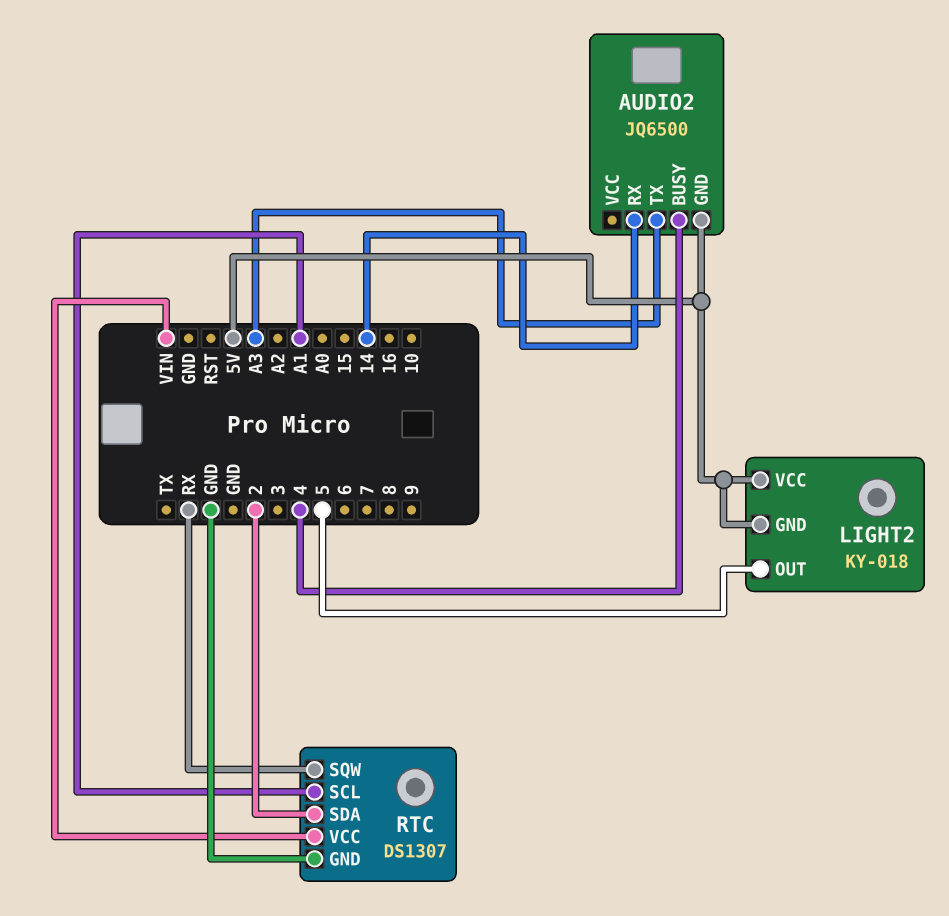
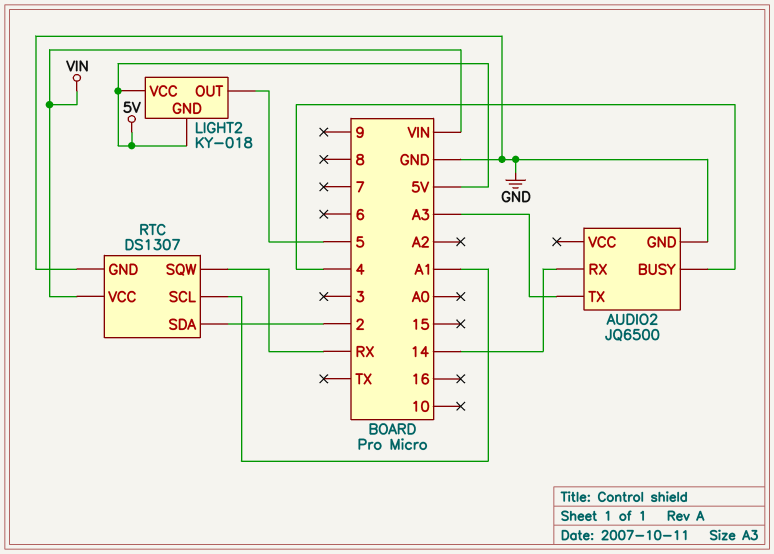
AUDIO2 pin GND: 5V -> GND

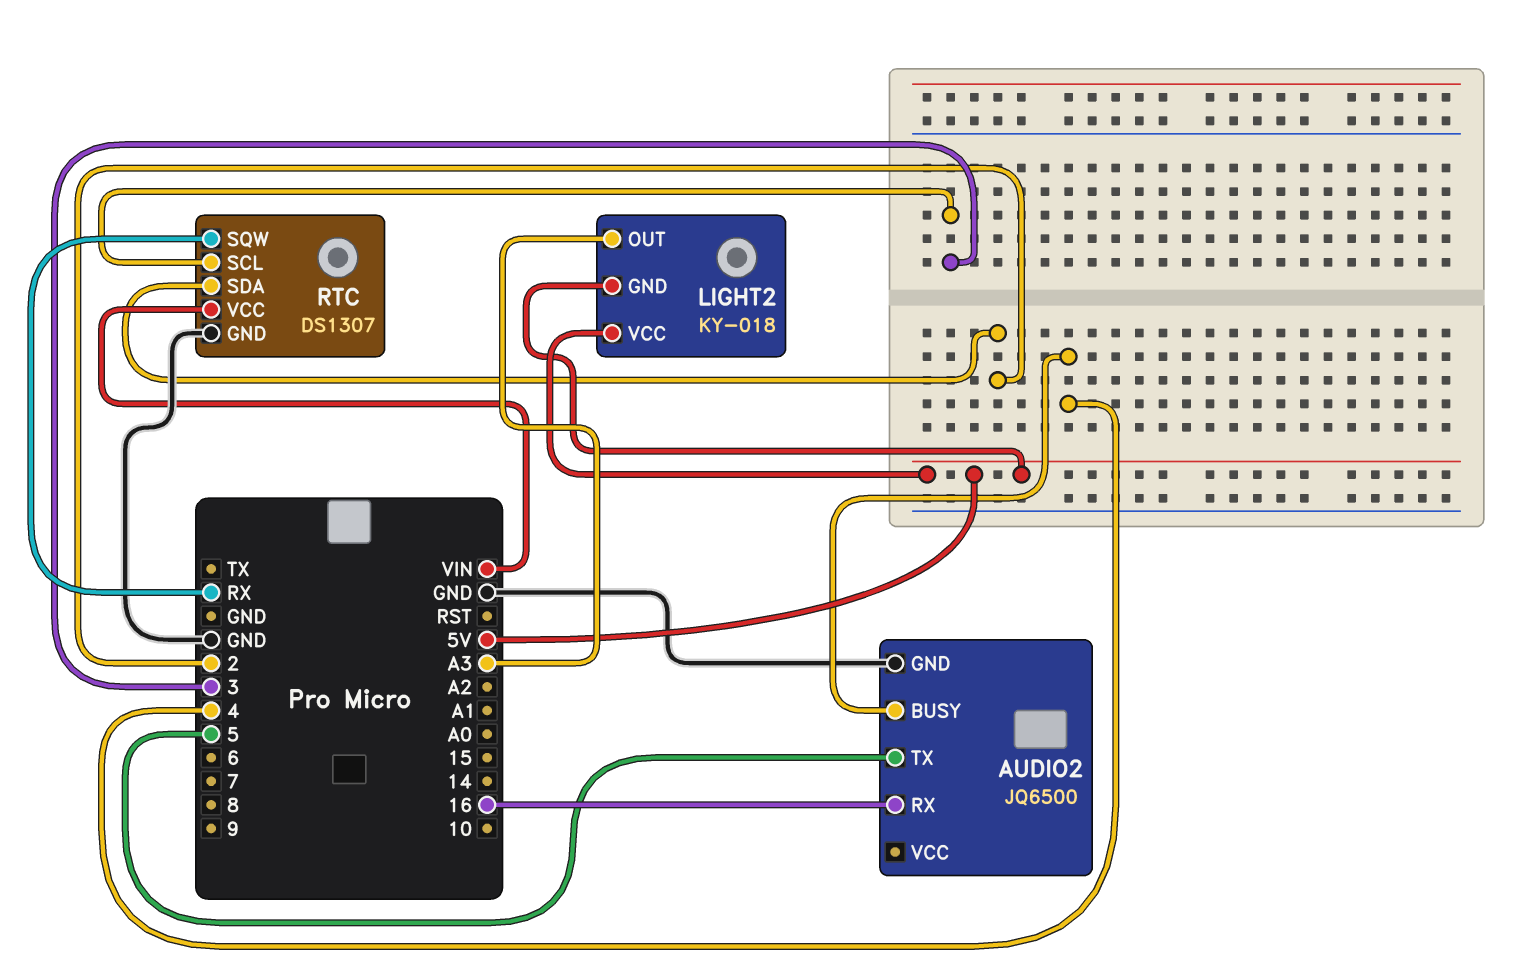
AUDIO2 pin RX: 14 -> 16
AUDIO2 pin TX: A3 -> 5
LIGHT2 pin OUT: 5 -> A3
RTC pin SCL: A1 -> 3

